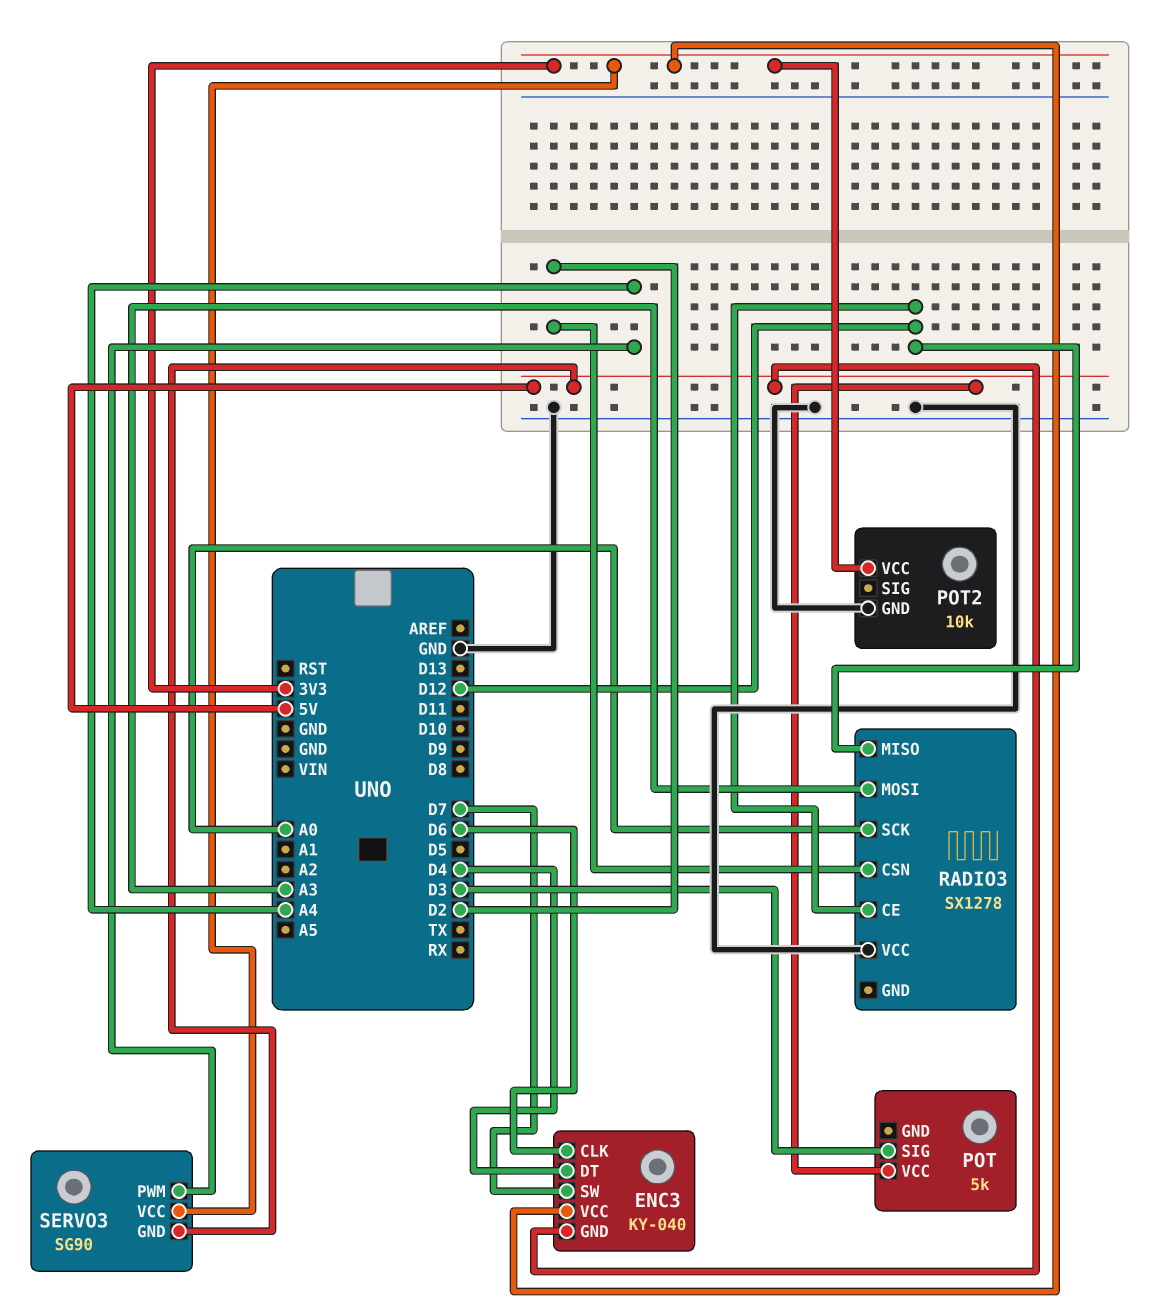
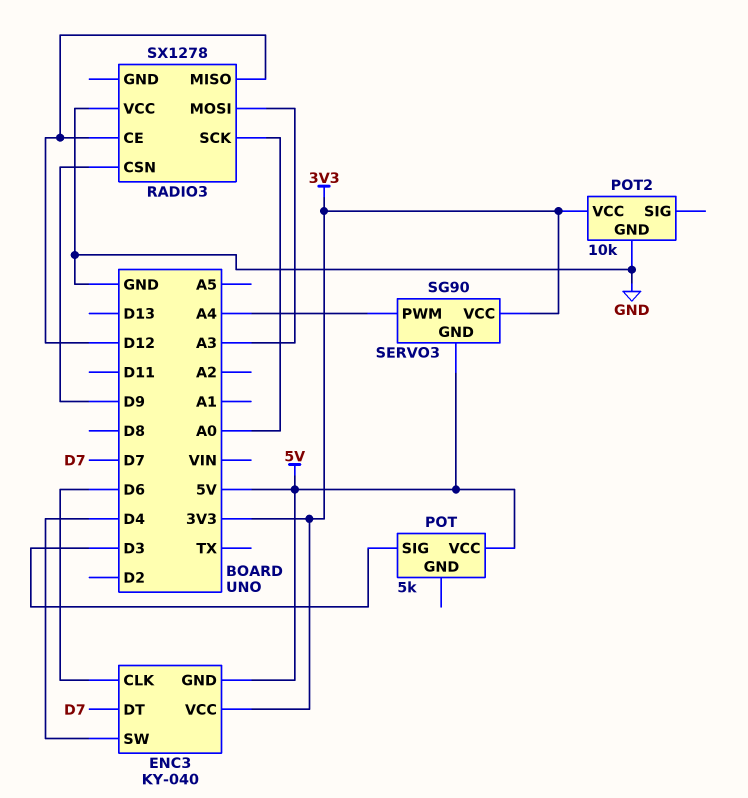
ENC3 pin DT: D4 -> D7
ENC3 pin SW: D7 -> D4
RADIO3 pin CSN: D2 -> D9

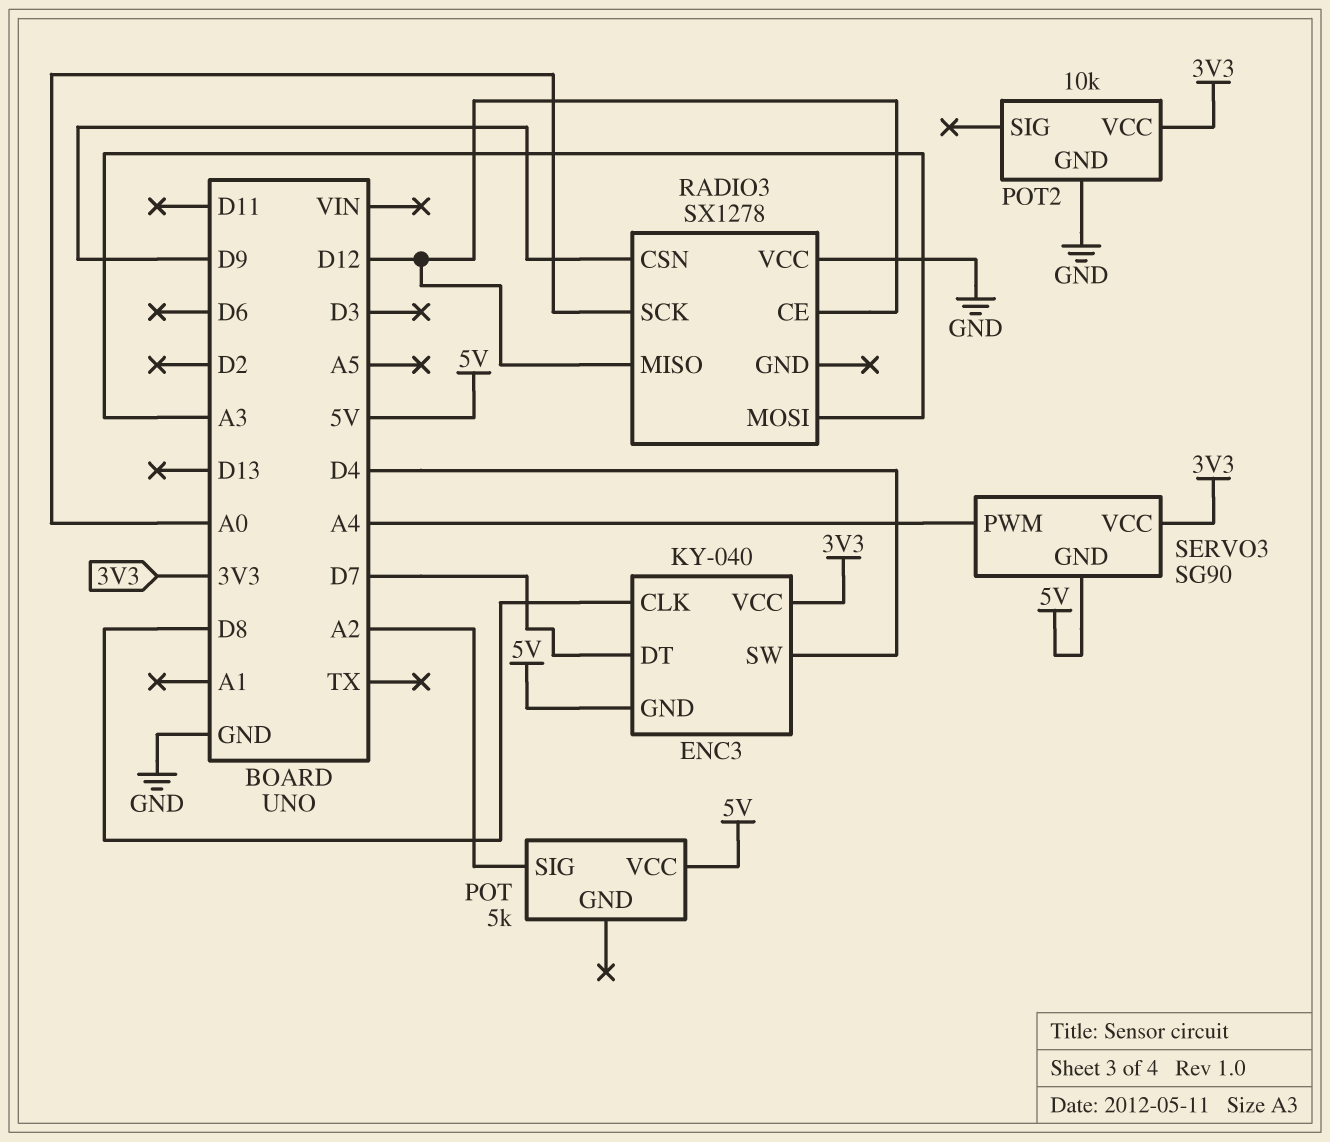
ENC3 pin CLK: D6 -> D8
POT pin SIG: D3 -> A2

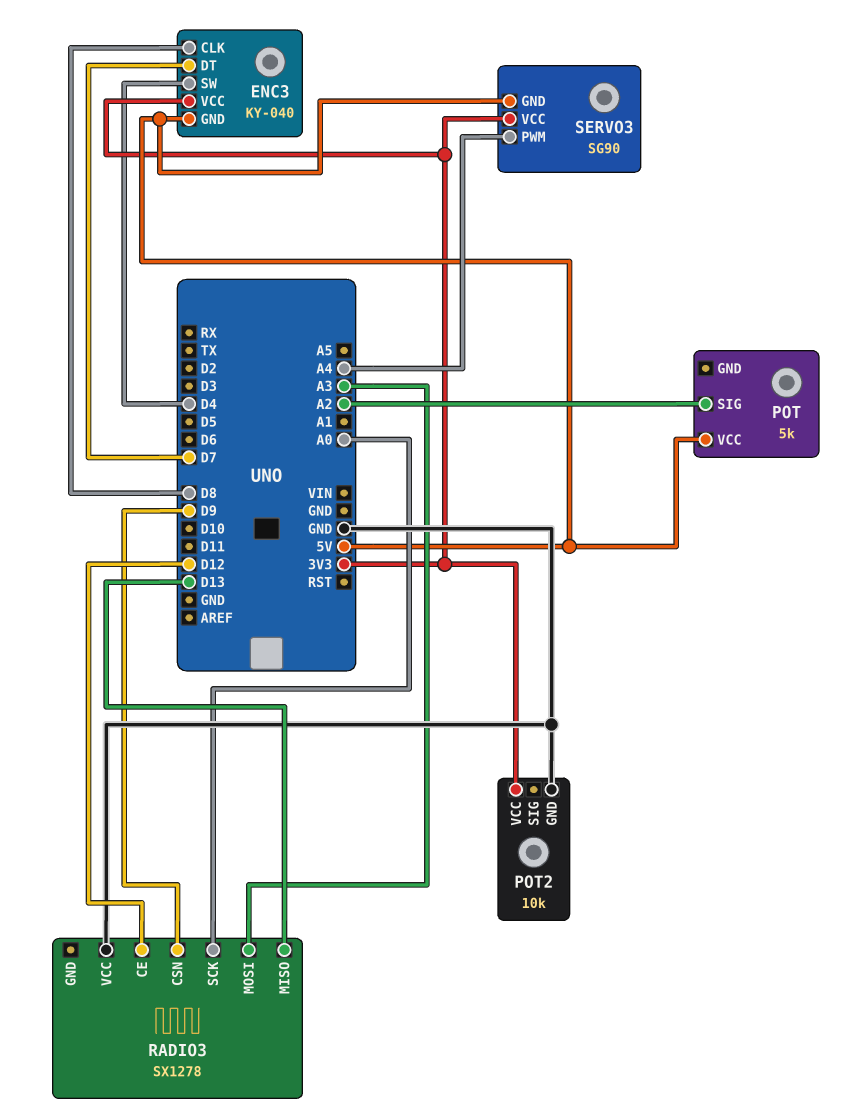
RADIO3 pin MISO: D12 -> D13

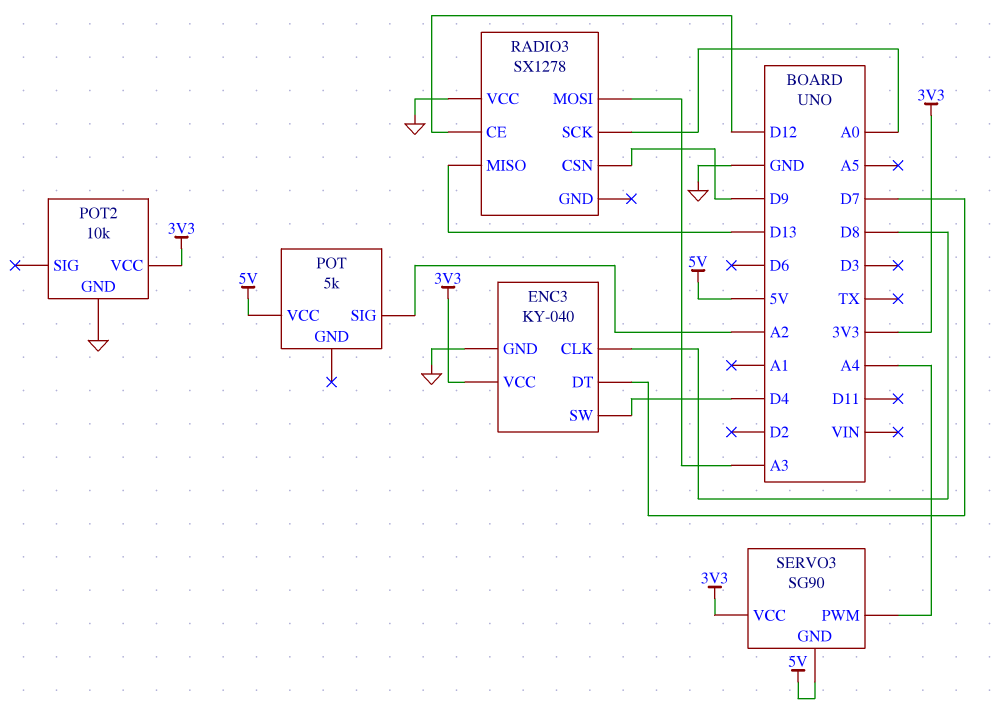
ENC3 pin GND: 5V -> GND

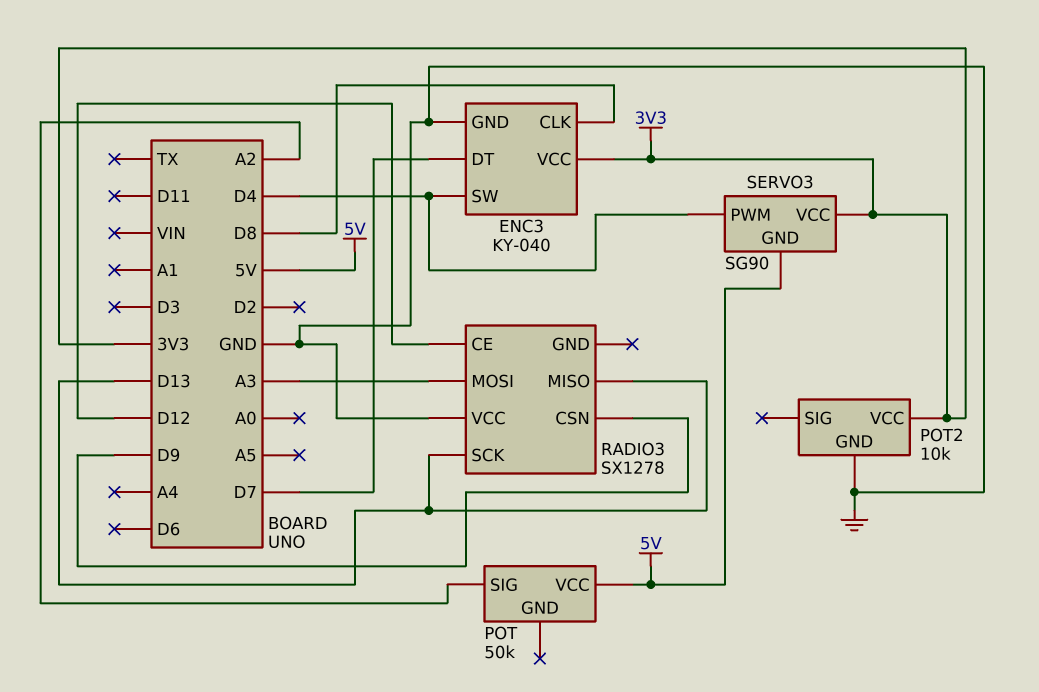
POT: 5k -> 50k
RADIO3 pin SCK: A0 -> D13
SERVO3 pin PWM: A4 -> D4

